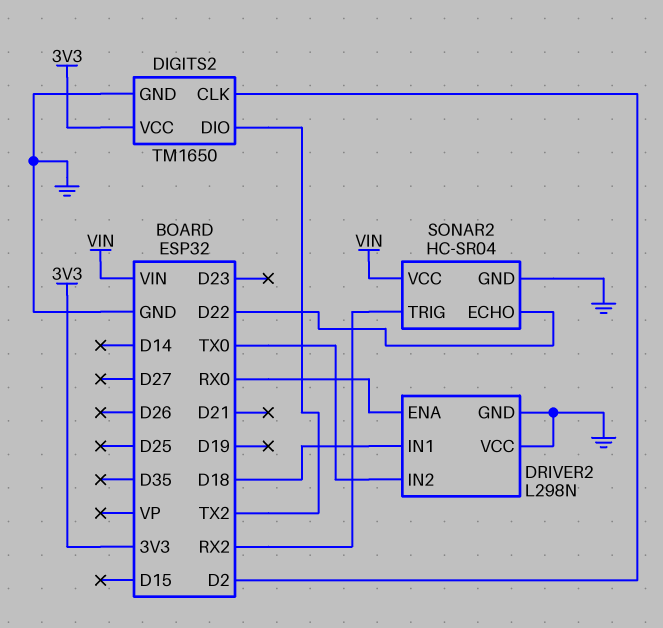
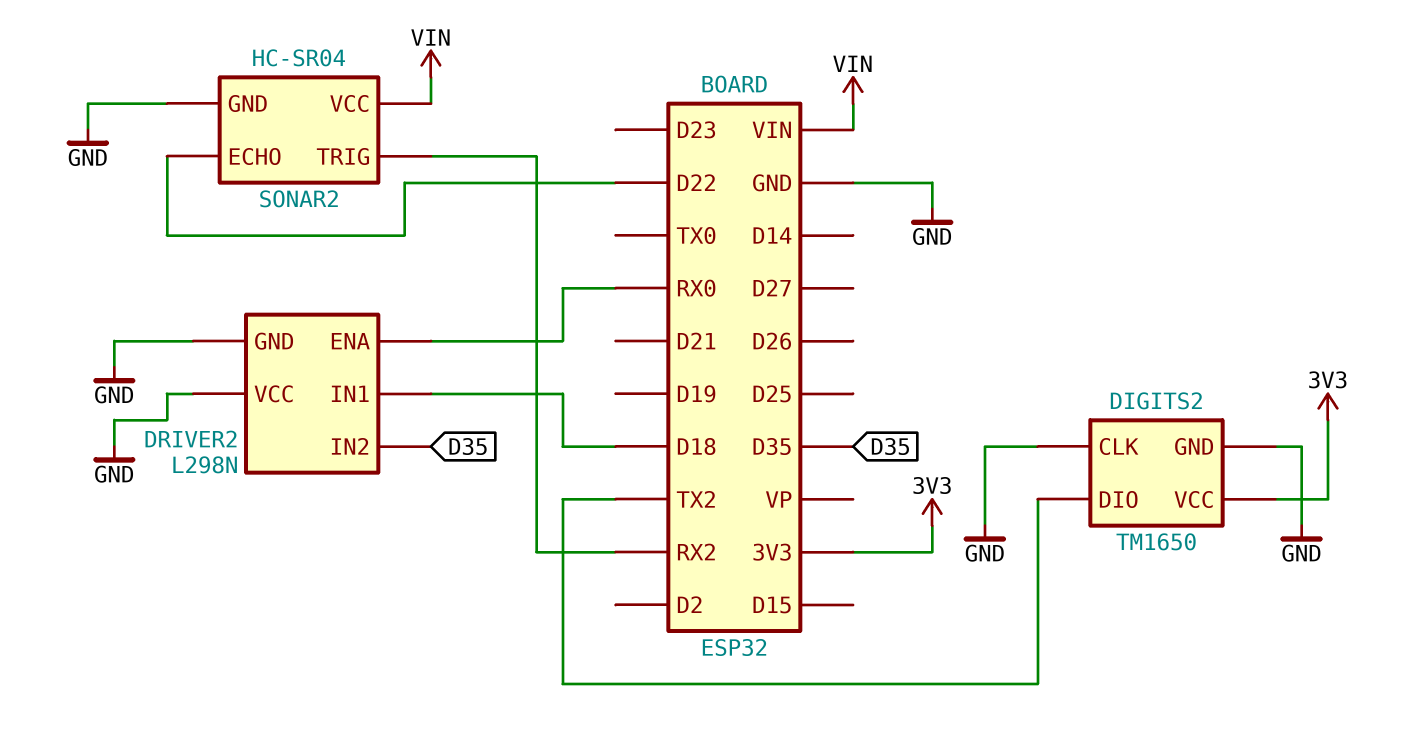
DIGITS2 pin CLK: D2 -> GND
DRIVER2 pin IN2: TX0 -> D35

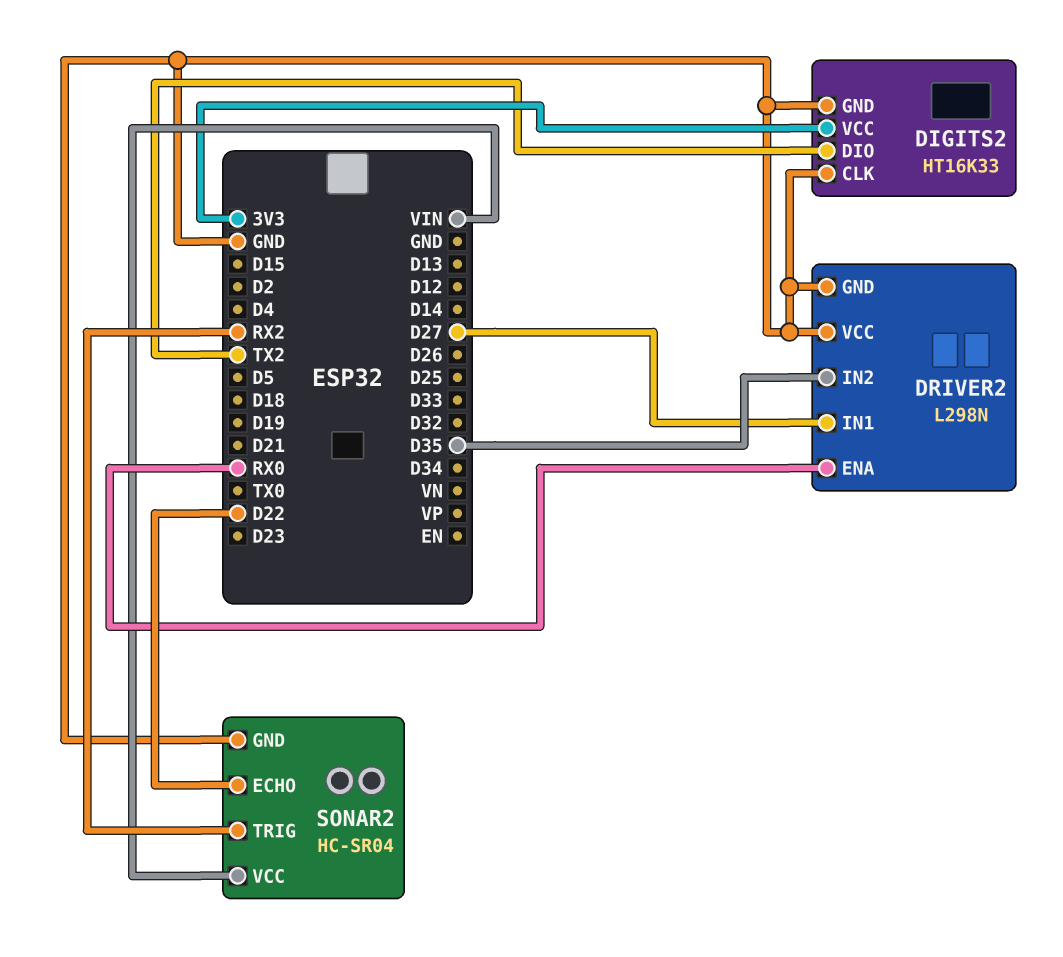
DIGITS2: TM1650 -> HT16K33
DRIVER2 pin IN1: D18 -> D27

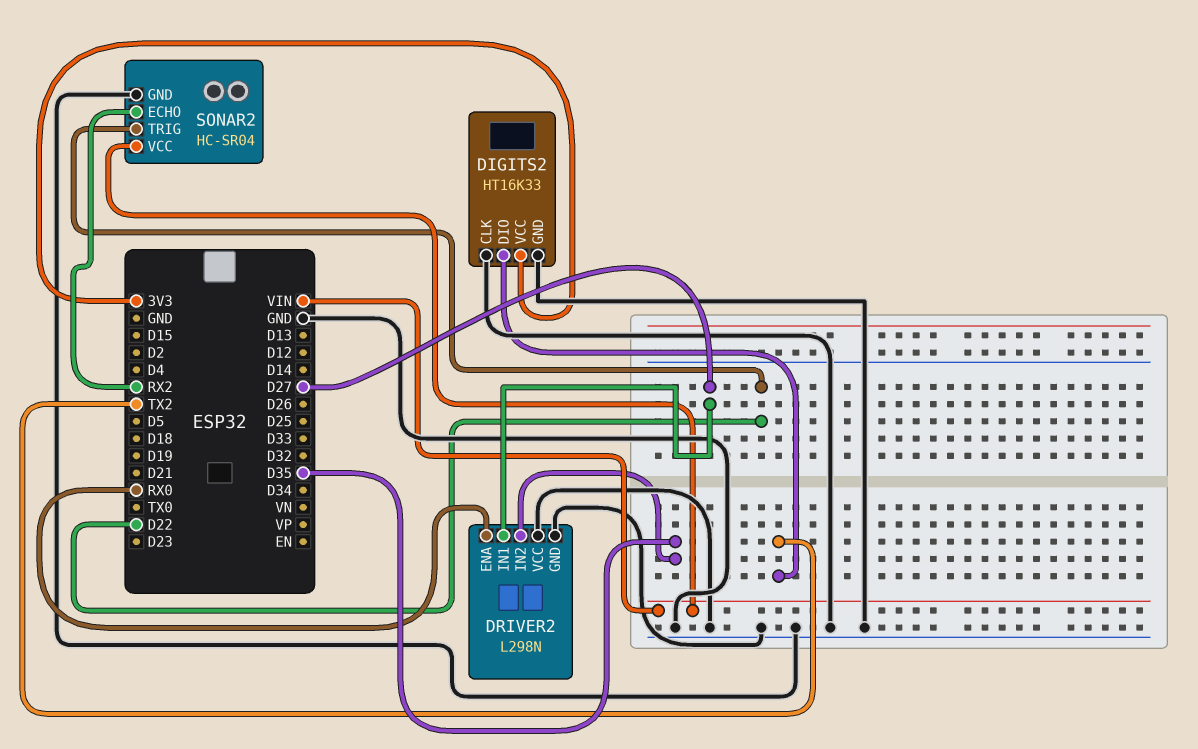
SONAR2 pin ECHO: D22 -> RX2
SONAR2 pin TRIG: RX2 -> D22

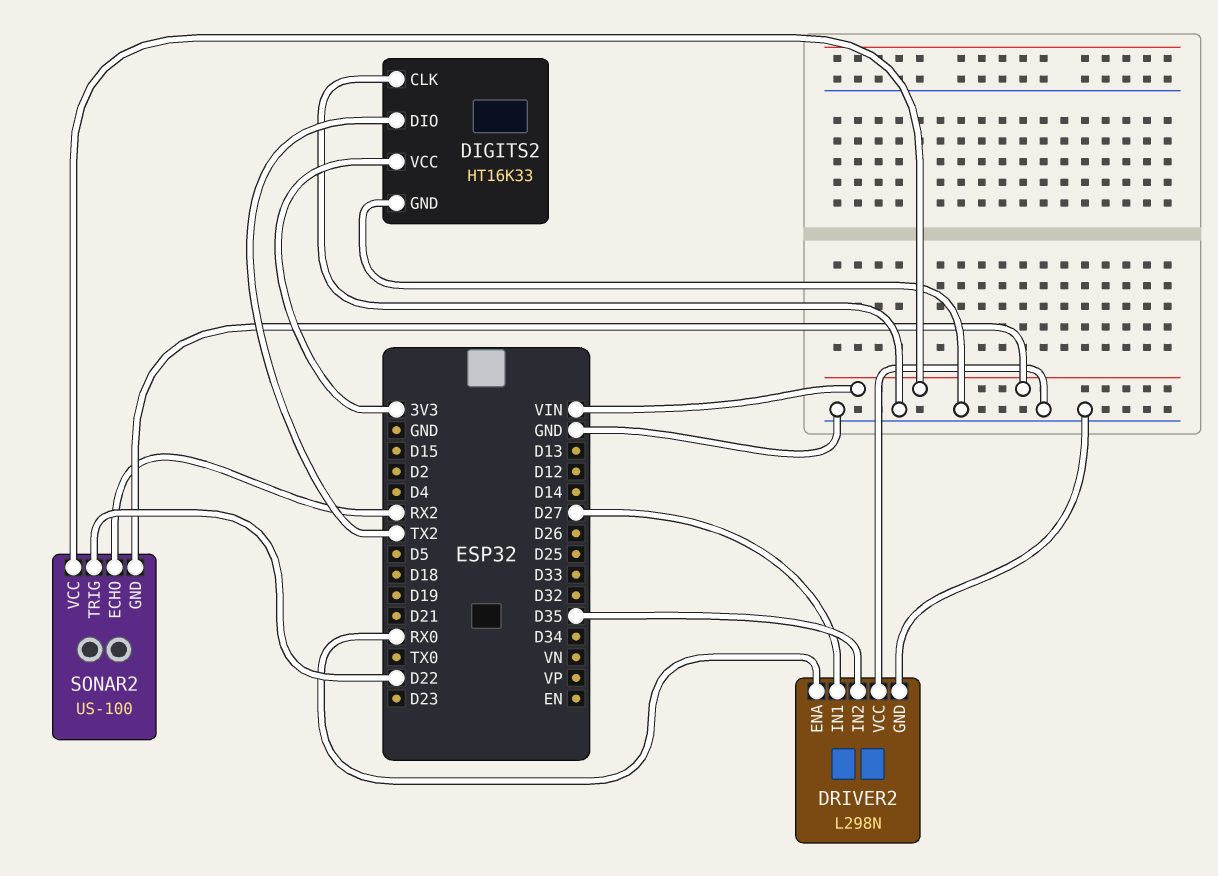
SONAR2: HC-SR04 -> US-100
SONAR2 pin GND: GND -> VIN

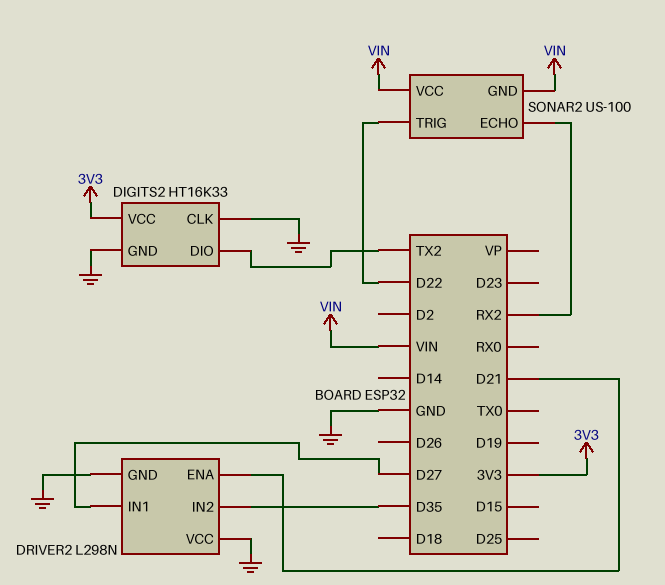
DRIVER2 pin ENA: RX0 -> D21

